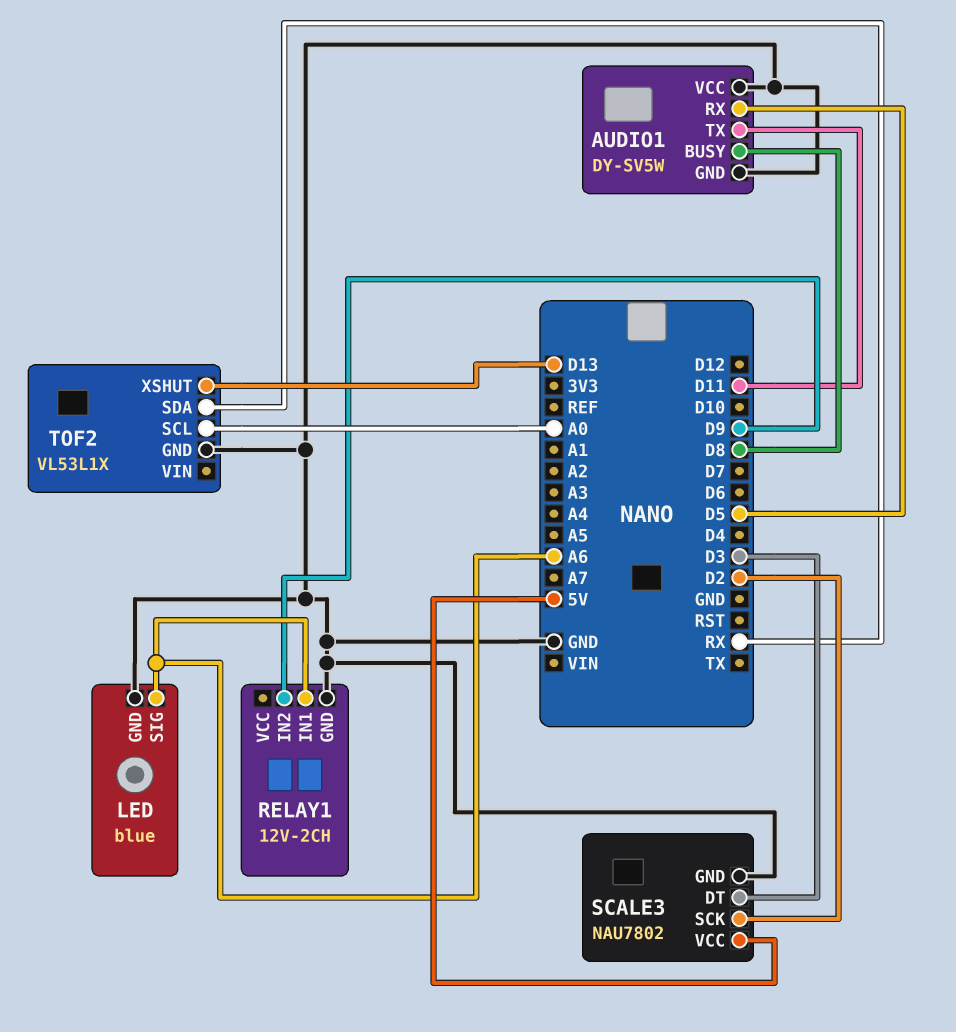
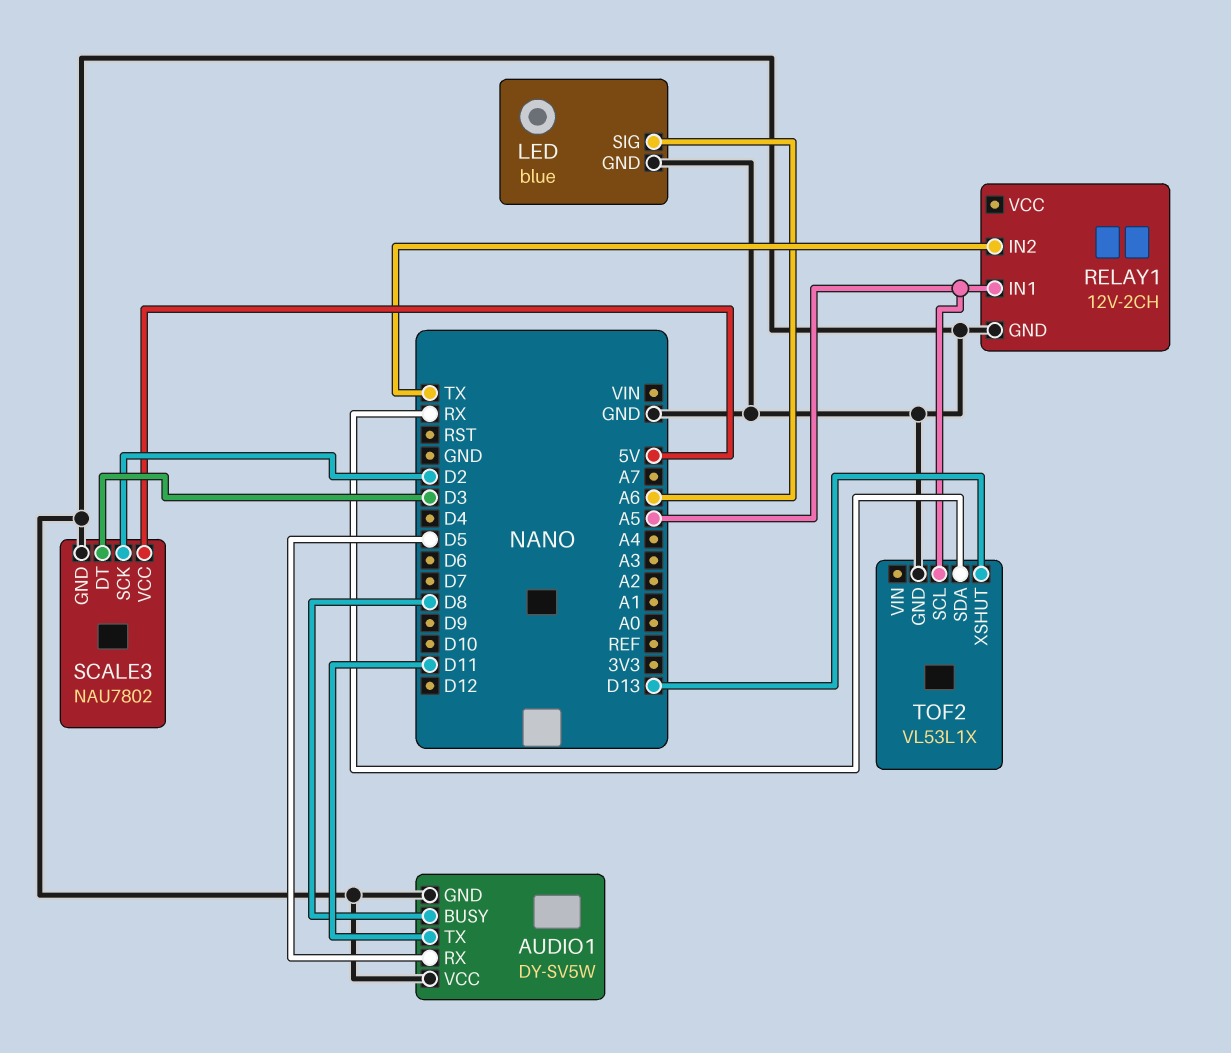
RELAY1 pin IN1: A6 -> A5
RELAY1 pin IN2: D9 -> TX
TOF2 pin SCL: A0 -> A5

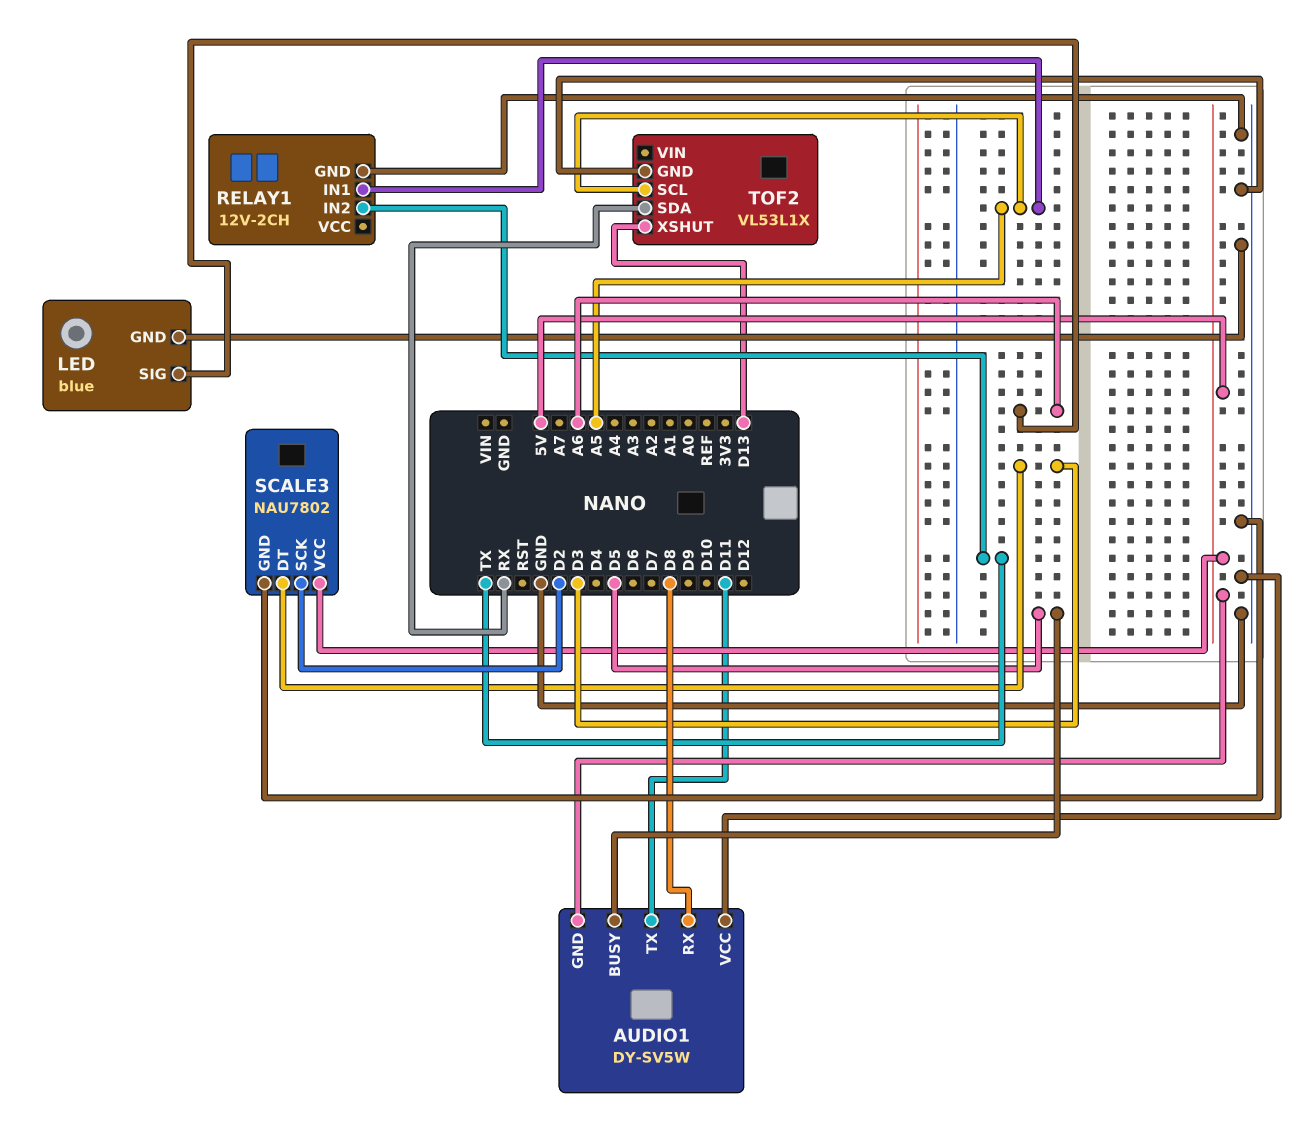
AUDIO1 pin BUSY: D8 -> D5
AUDIO1 pin GND: GND -> 5V
AUDIO1 pin RX: D5 -> D8

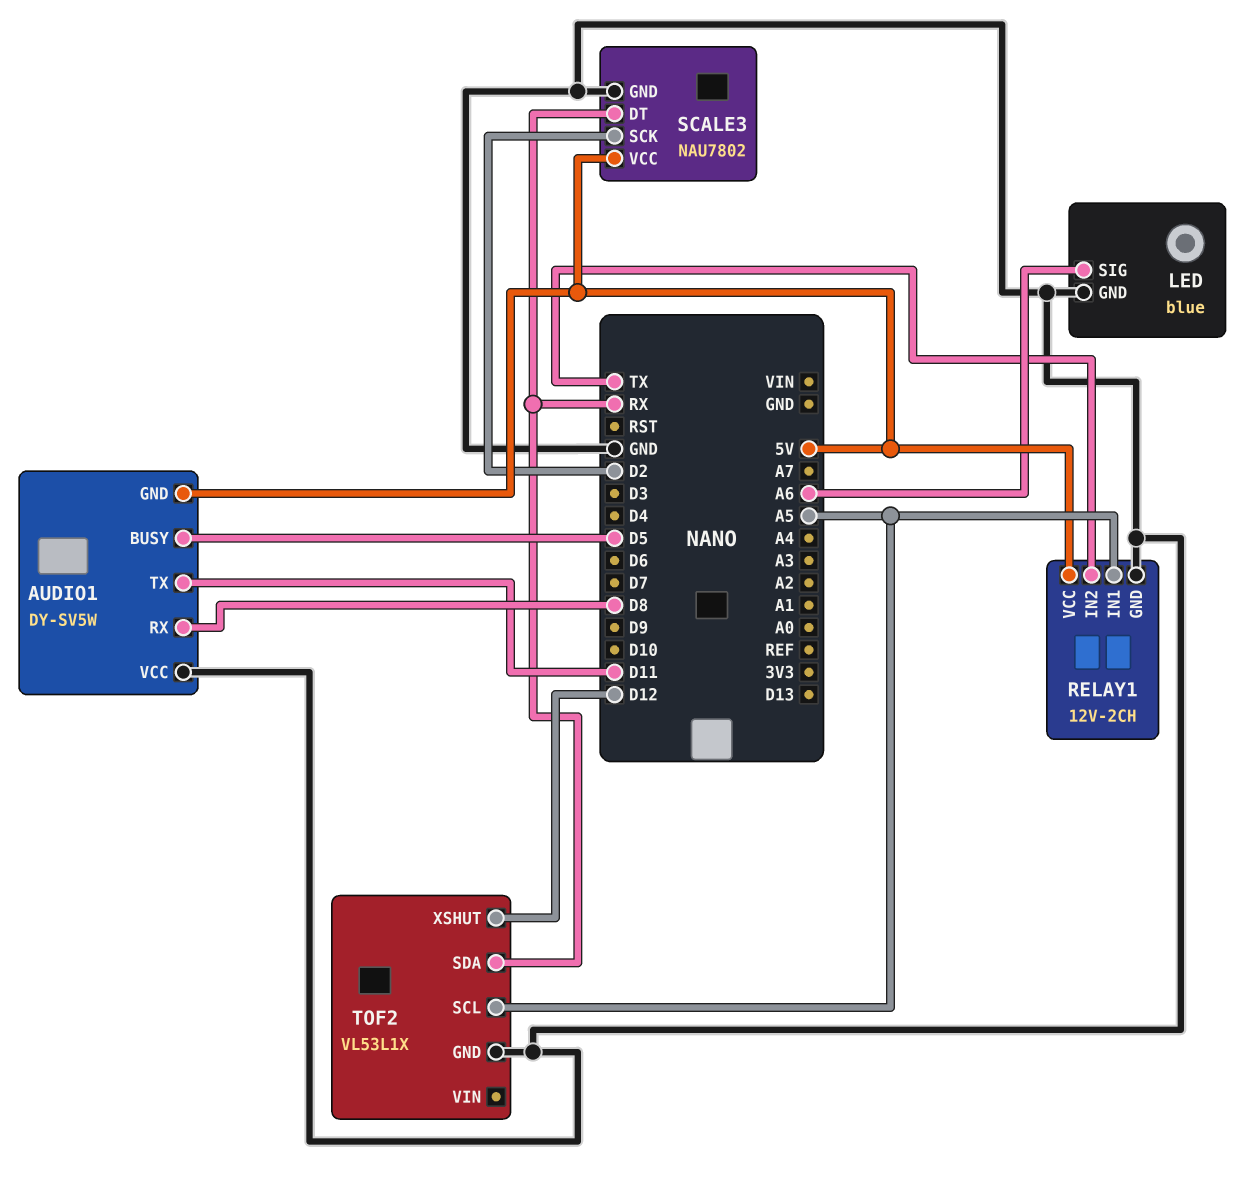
RELAY1 pin VCC: none -> 5V
SCALE3 pin DT: D3 -> RX
TOF2 pin XSHUT: D13 -> D12

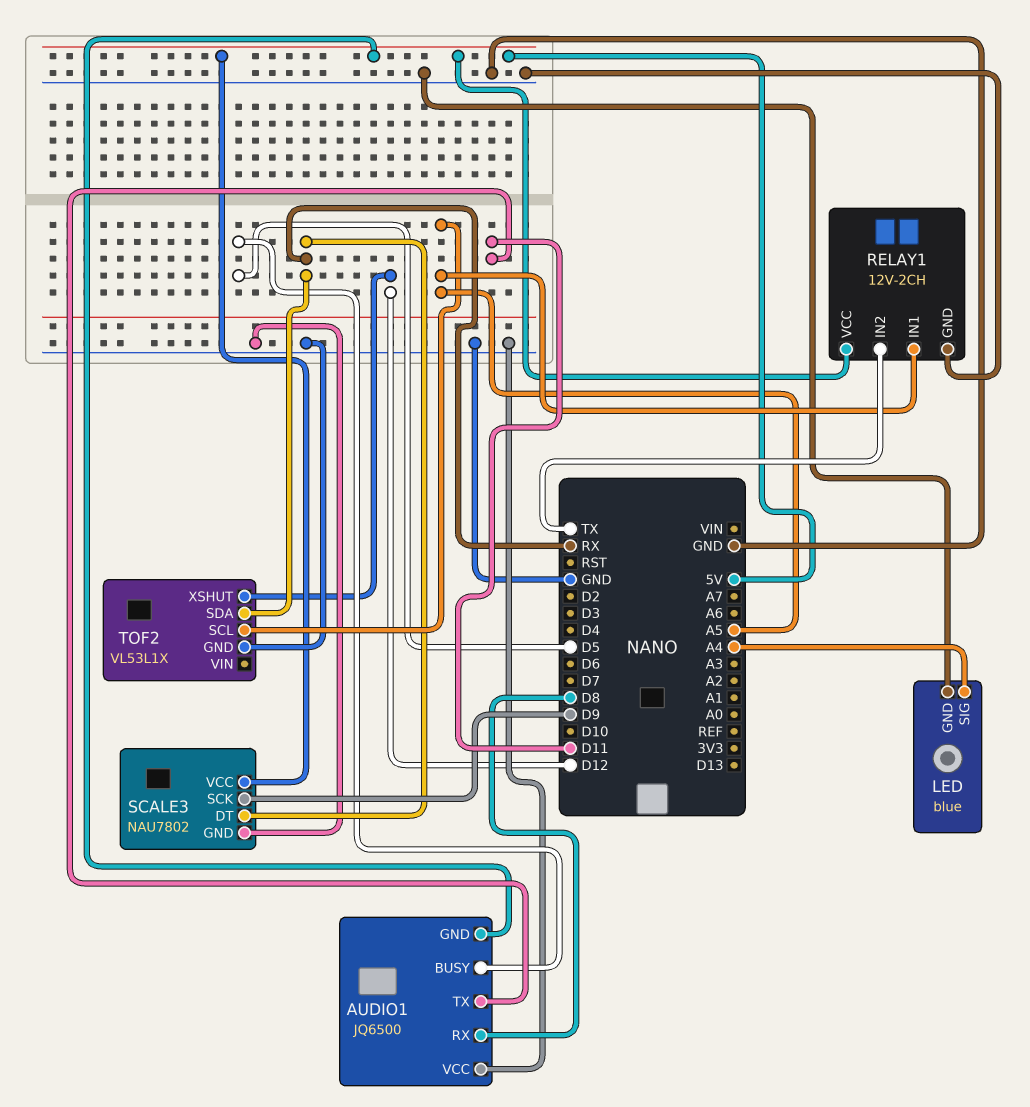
AUDIO1: DY-SV5W -> JQ6500
LED pin SIG: A6 -> A4
SCALE3 pin SCK: D2 -> D9

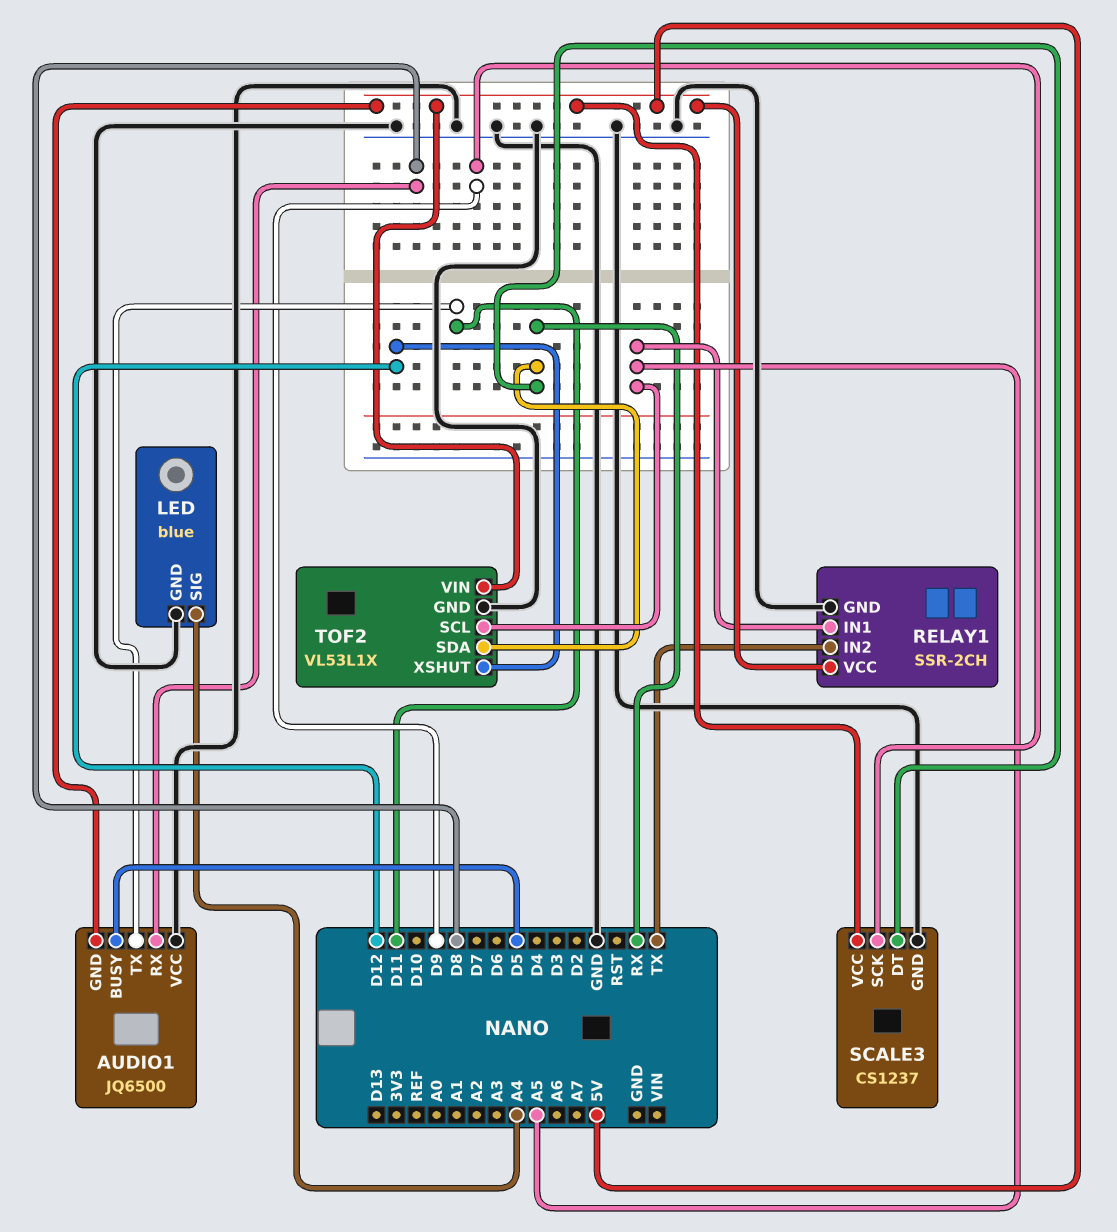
RELAY1: 12V-2CH -> SSR-2CH
SCALE3: NAU7802 -> CS1237
TOF2 pin VIN: none -> 5V

